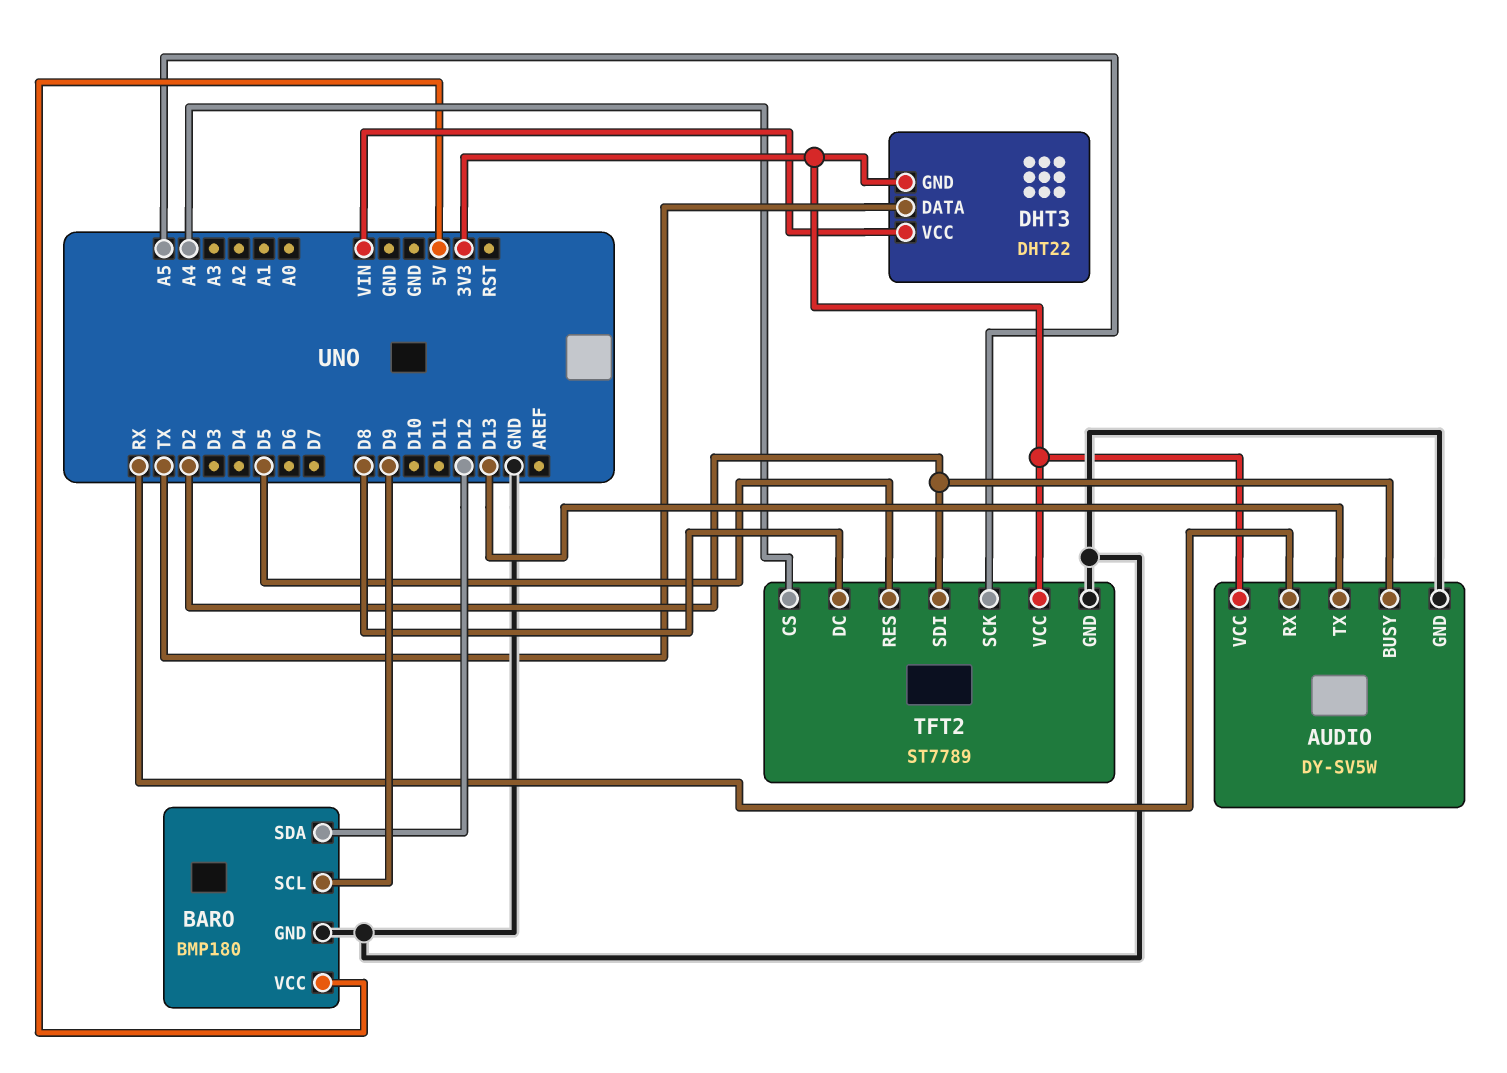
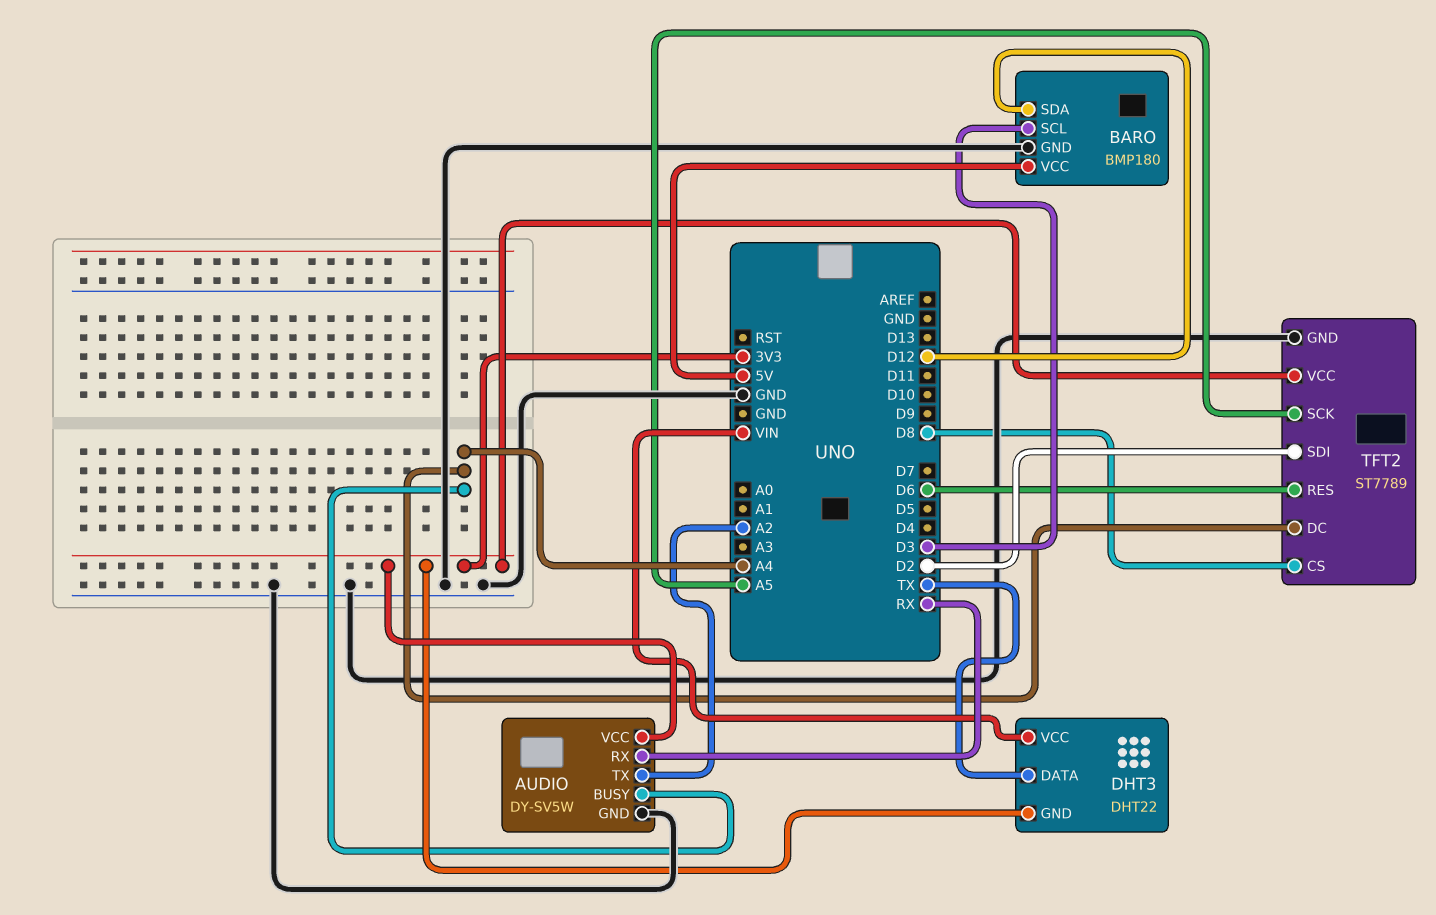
AUDIO pin BUSY: D2 -> A4
AUDIO pin TX: D13 -> A2
BARO pin SCL: D9 -> D3
TFT2 pin CS: A4 -> D8
TFT2 pin DC: D8 -> A4
TFT2 pin RES: D5 -> D6

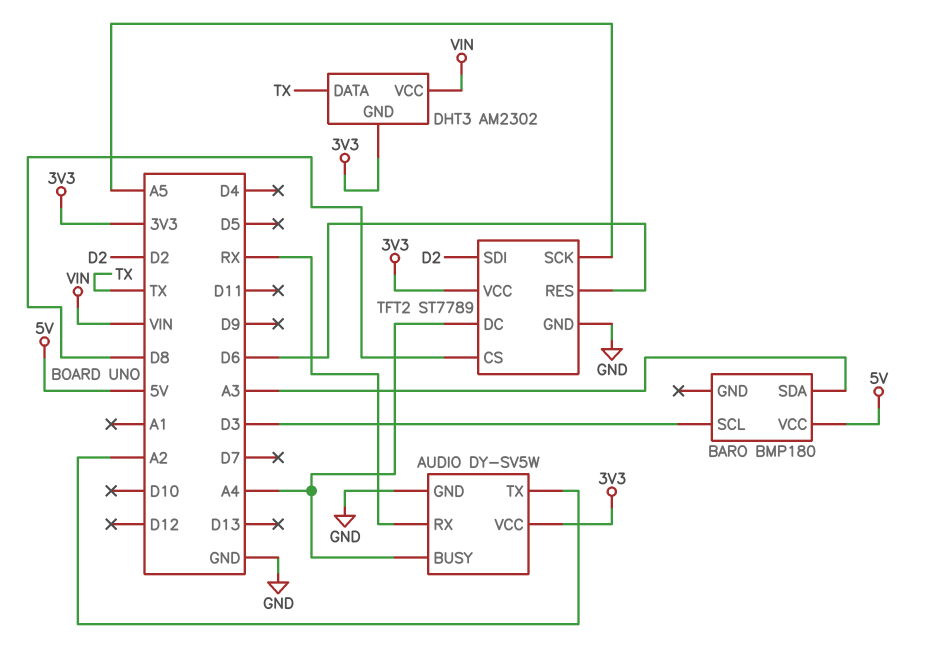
BARO pin GND: GND -> none
BARO pin SDA: D12 -> A3
DHT3: DHT22 -> AM2302

